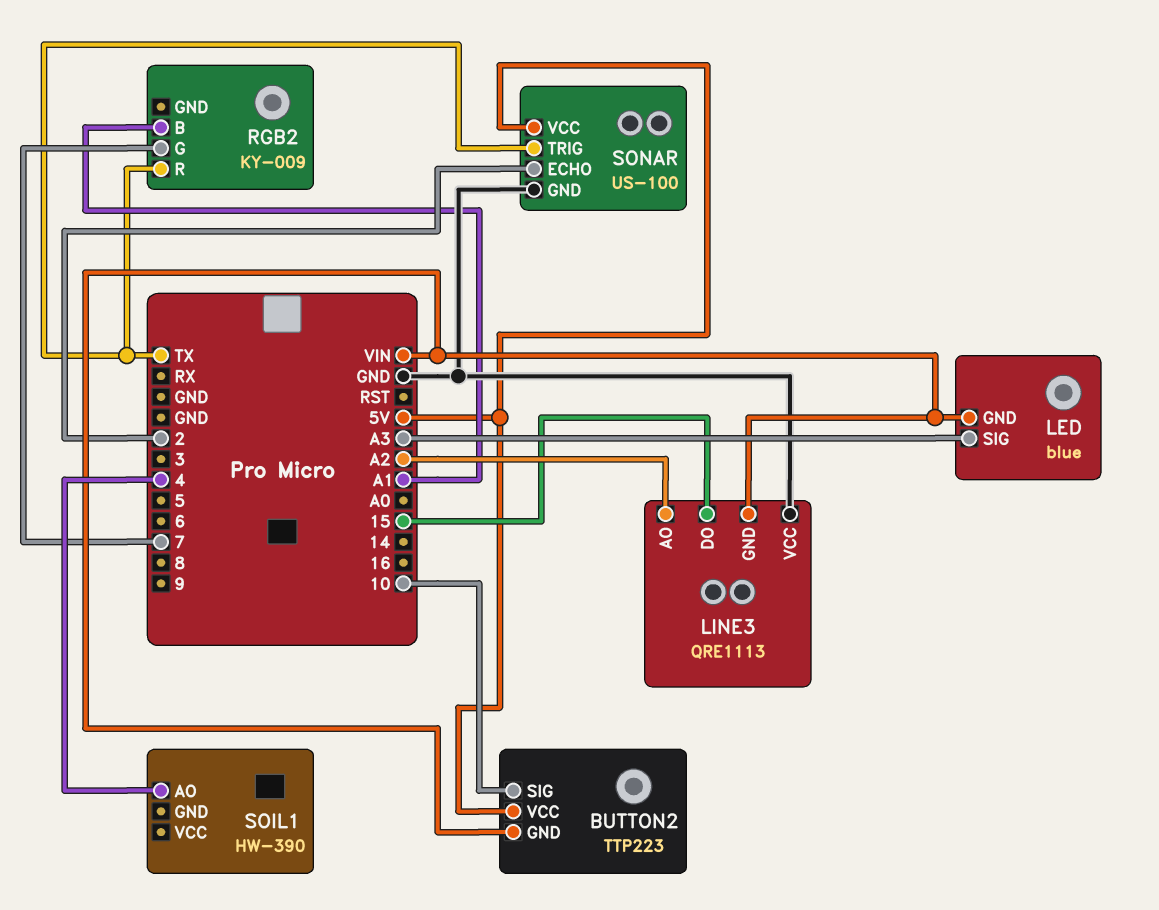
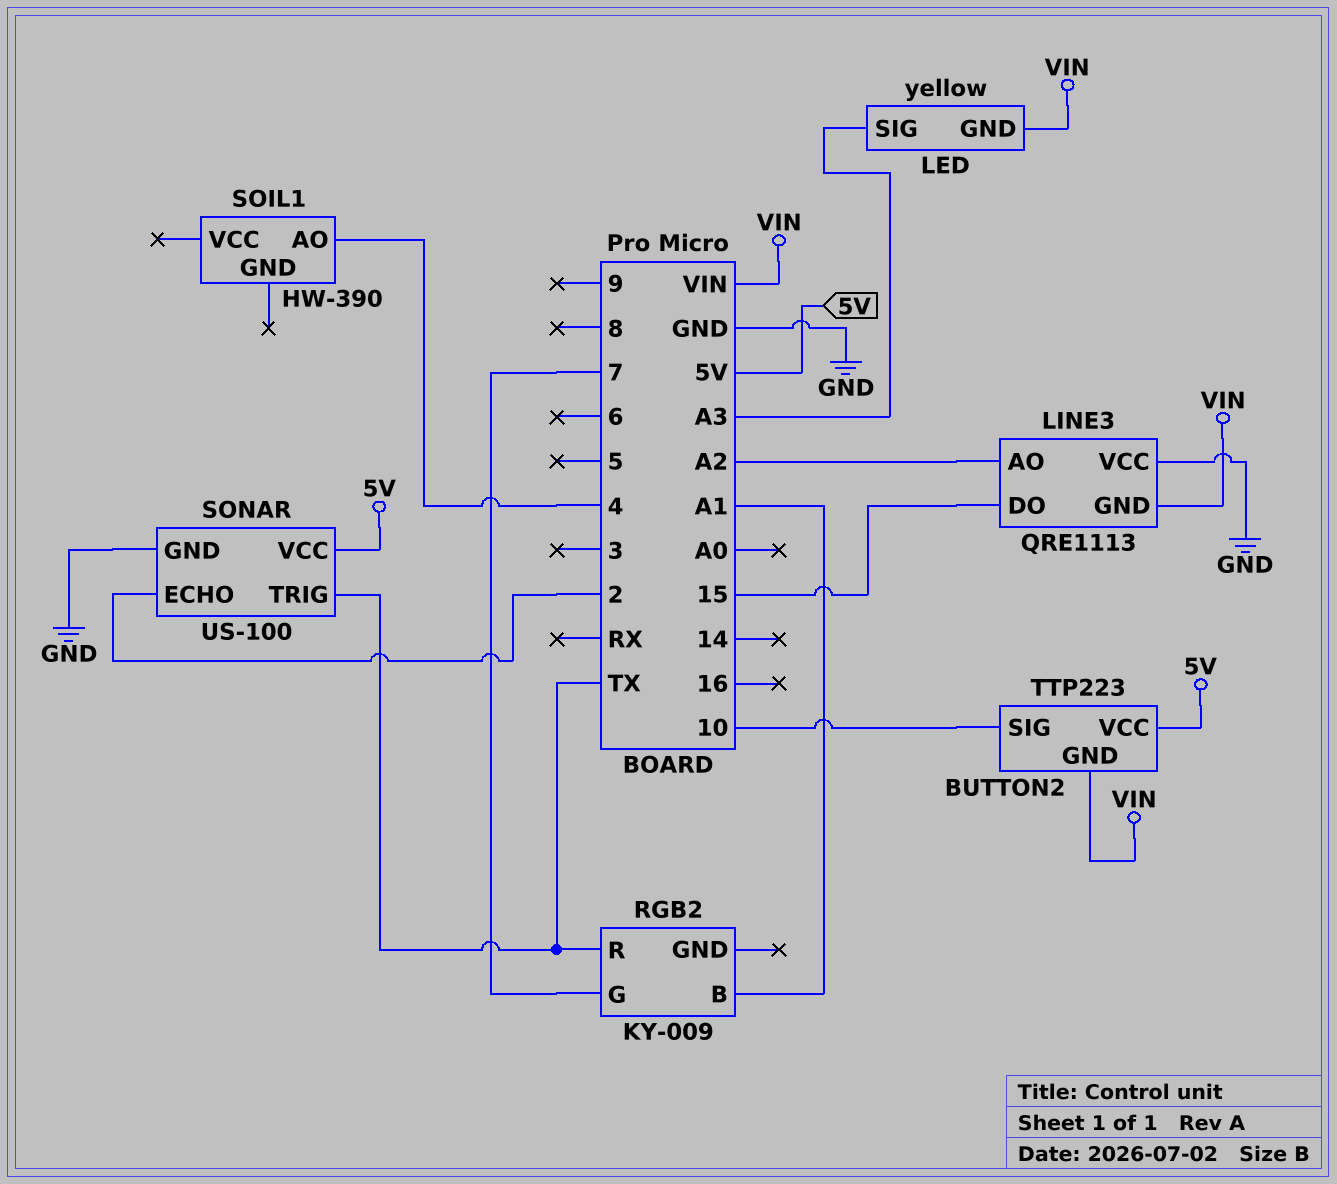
LED: blue -> yellow

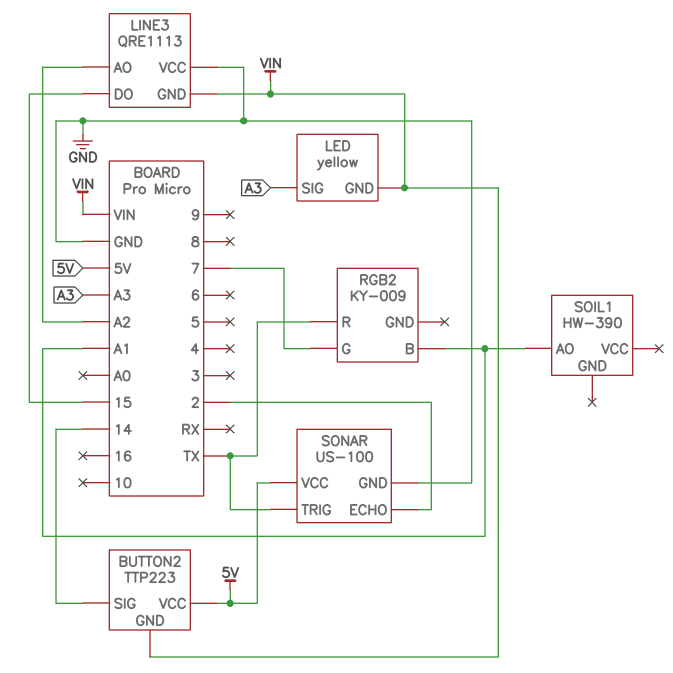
BUTTON2 pin SIG: 10 -> 14
SOIL1 pin AO: 4 -> A1

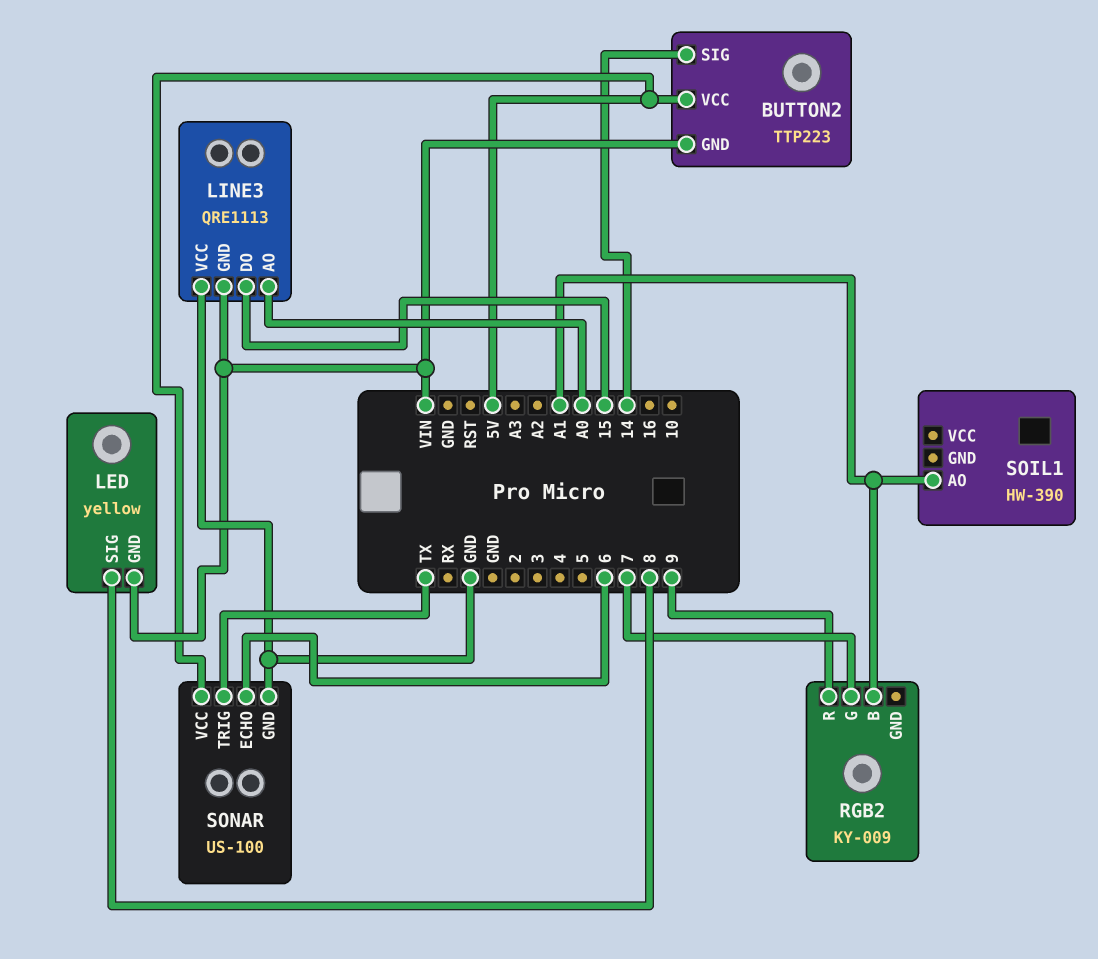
LED pin SIG: A3 -> 8
LINE3 pin AO: A2 -> A0
RGB2 pin R: TX -> 9
SONAR pin ECHO: 2 -> 6

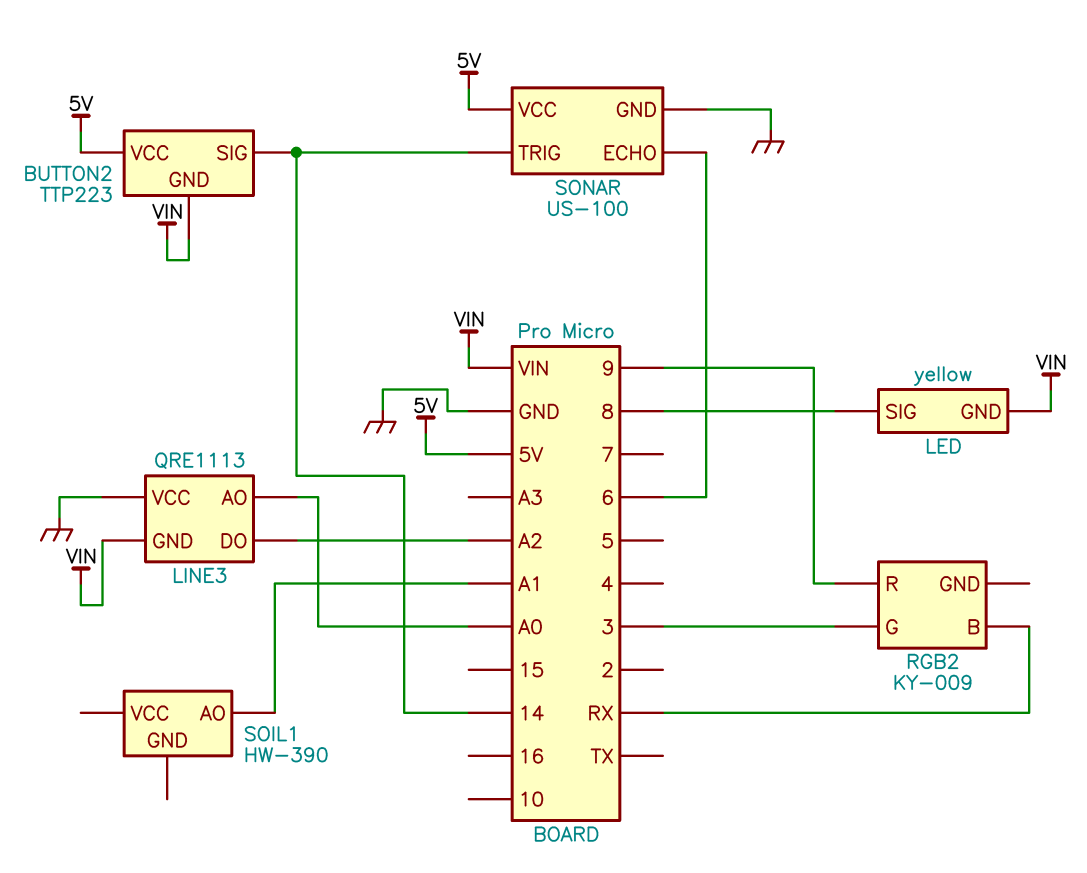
LINE3 pin DO: 15 -> A2
RGB2 pin B: A1 -> RX
RGB2 pin G: 7 -> 3
SONAR pin TRIG: TX -> 14

